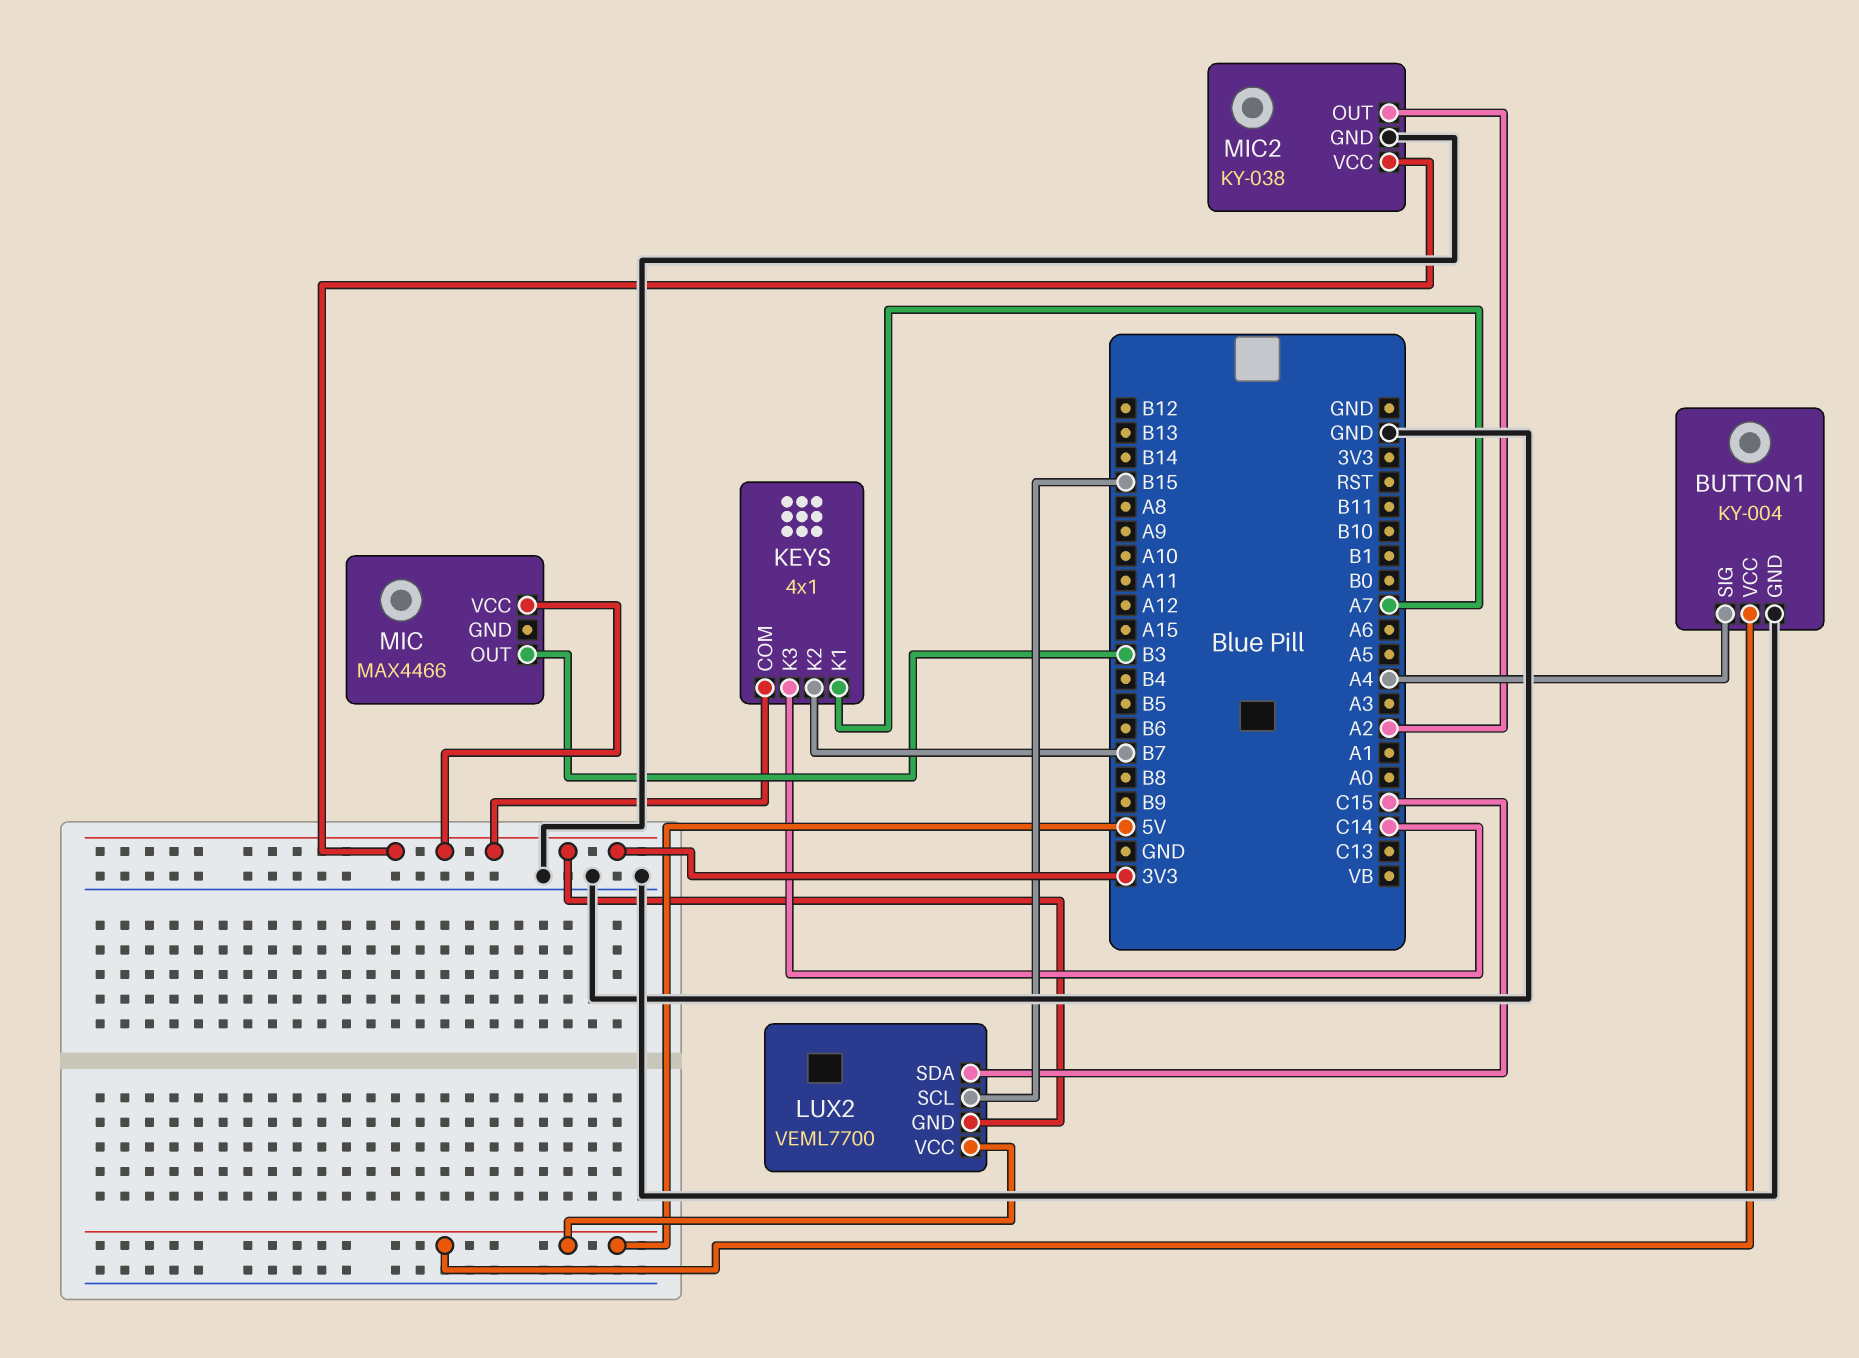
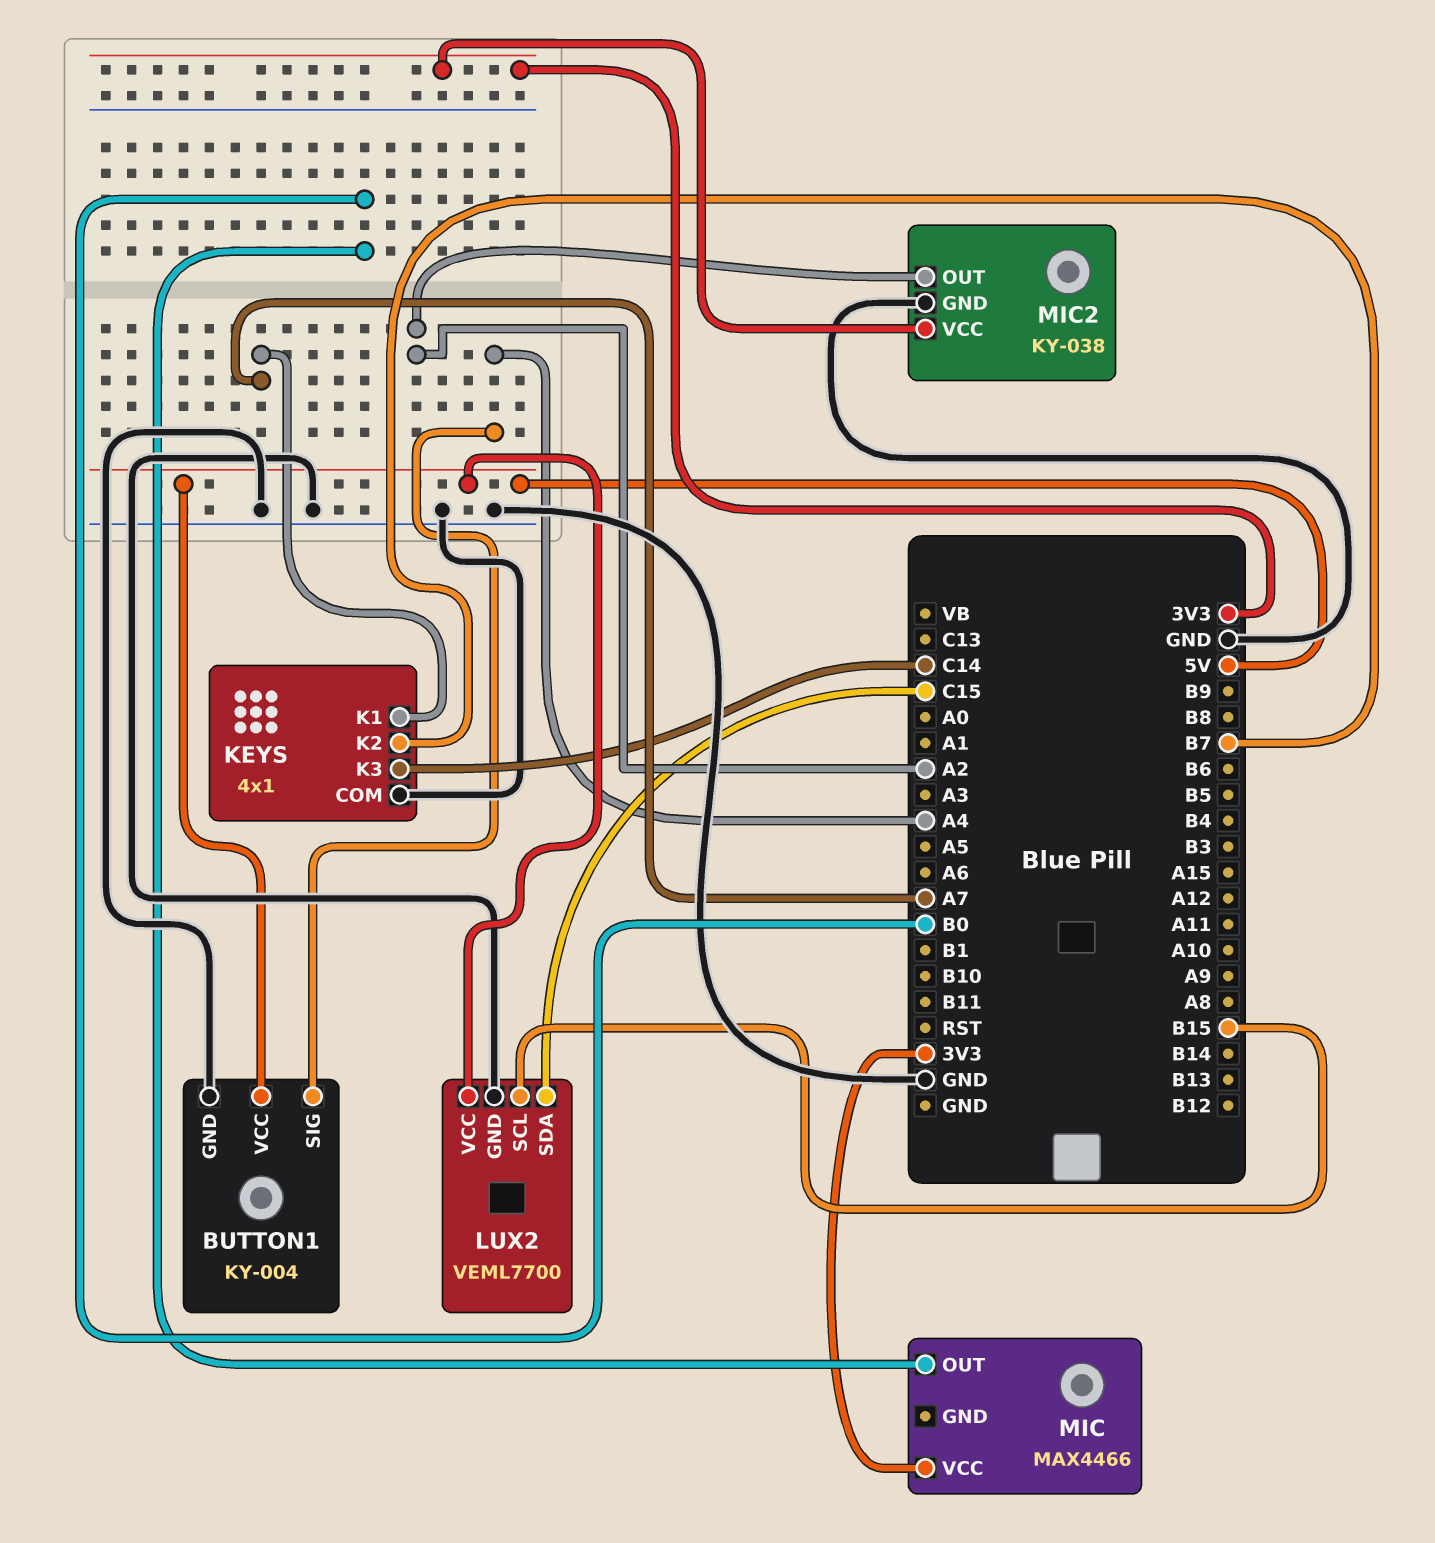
KEYS pin COM: 3V3 -> GND
LUX2 pin GND: 3V3 -> GND
MIC pin OUT: B3 -> B0

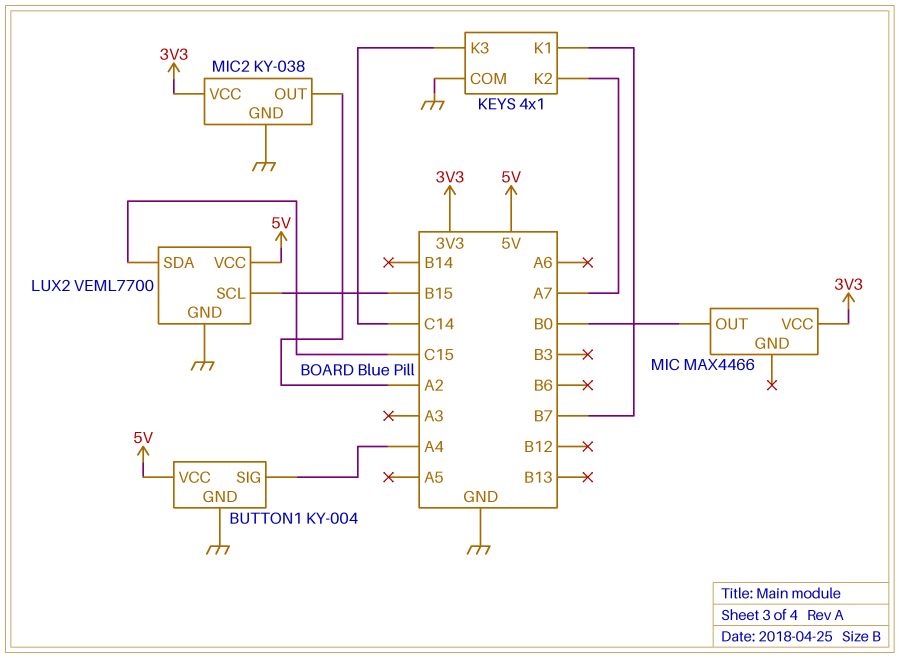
KEYS pin K1: A7 -> B7
KEYS pin K2: B7 -> A7

